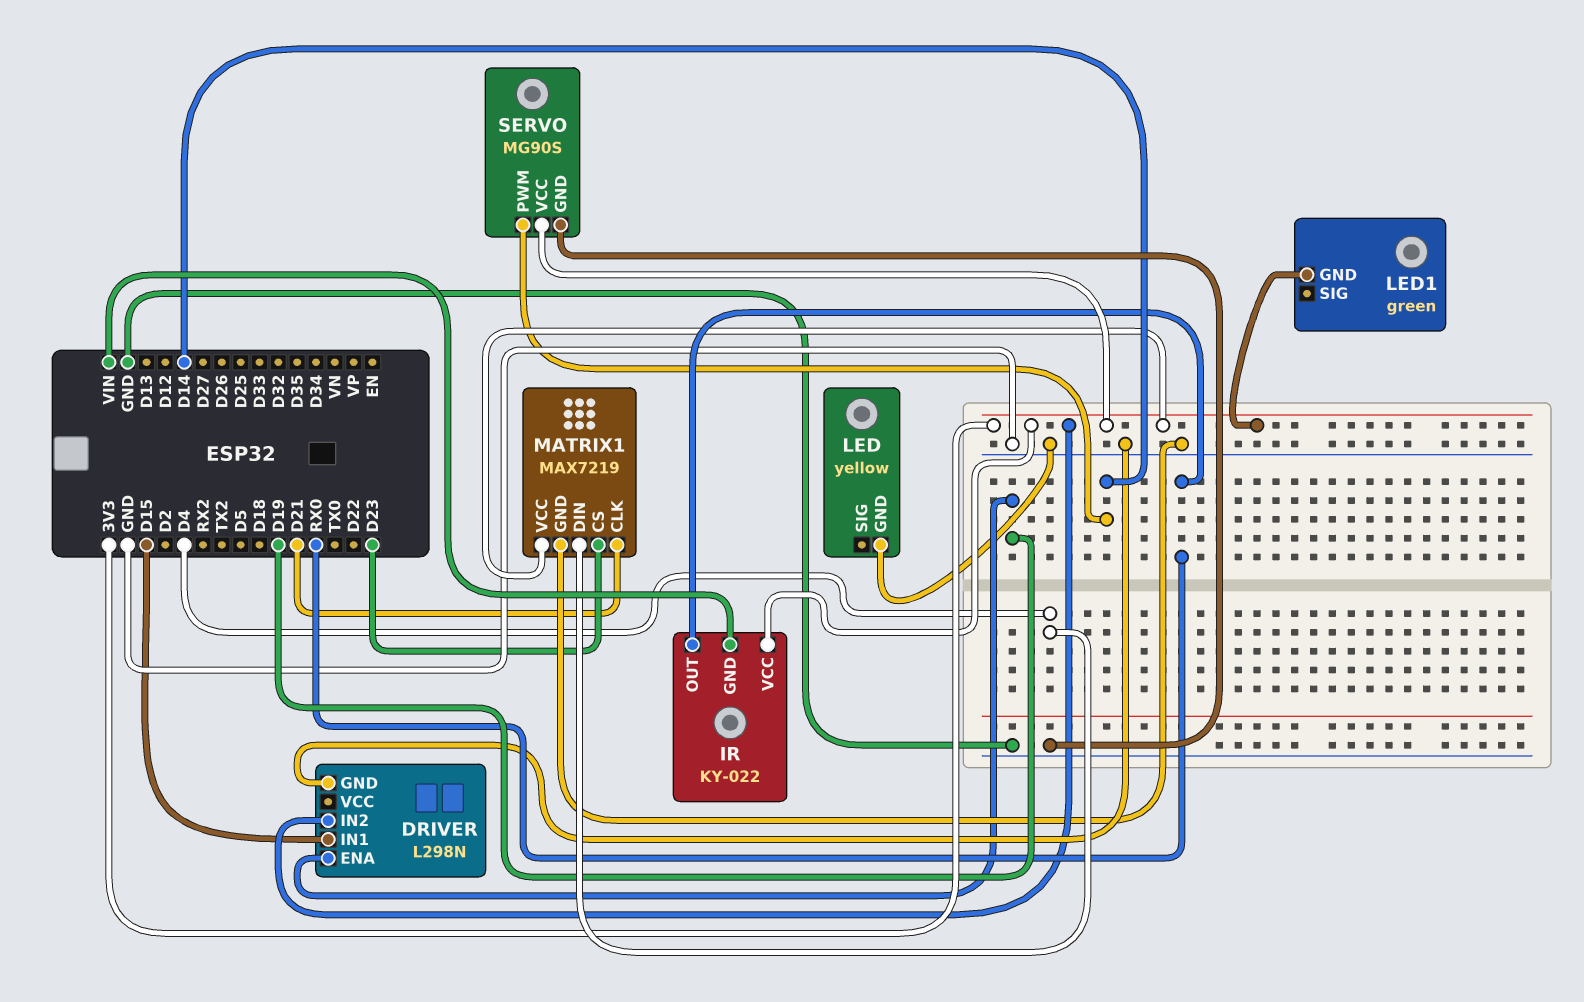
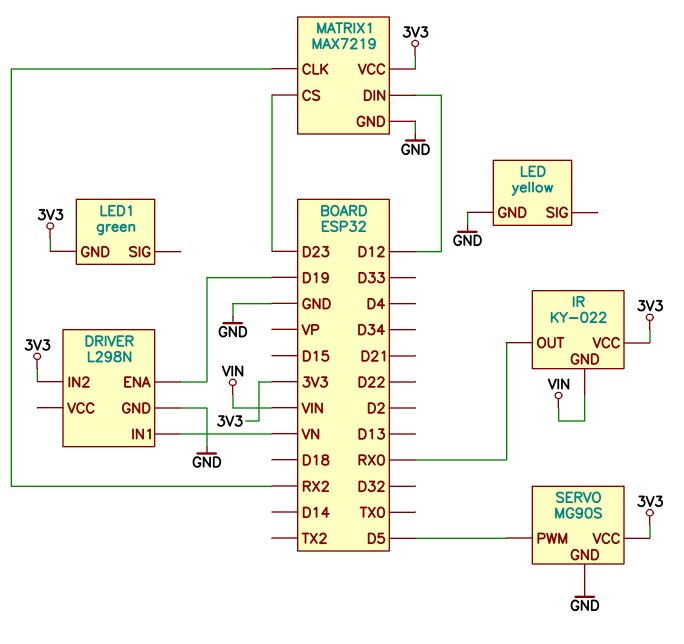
DRIVER pin IN1: D15 -> VN
MATRIX1 pin CLK: D21 -> RX2
MATRIX1 pin DIN: D4 -> D12
SERVO pin PWM: D14 -> D5

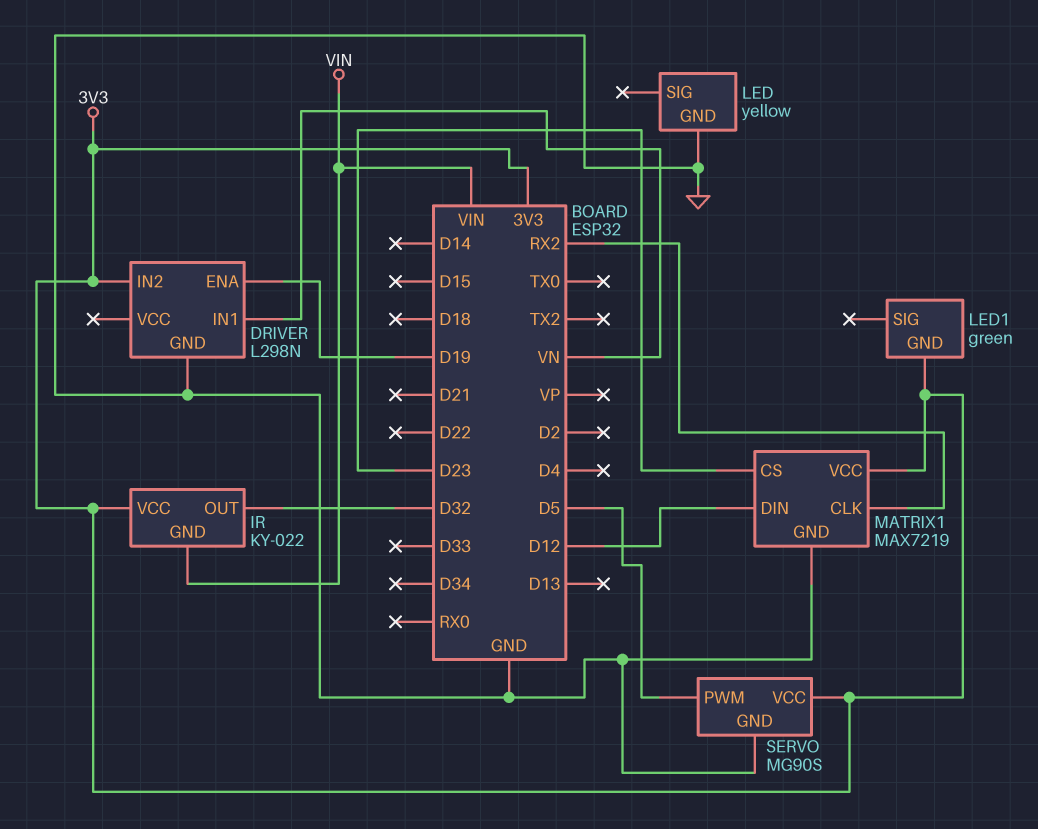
IR pin OUT: RX0 -> D32

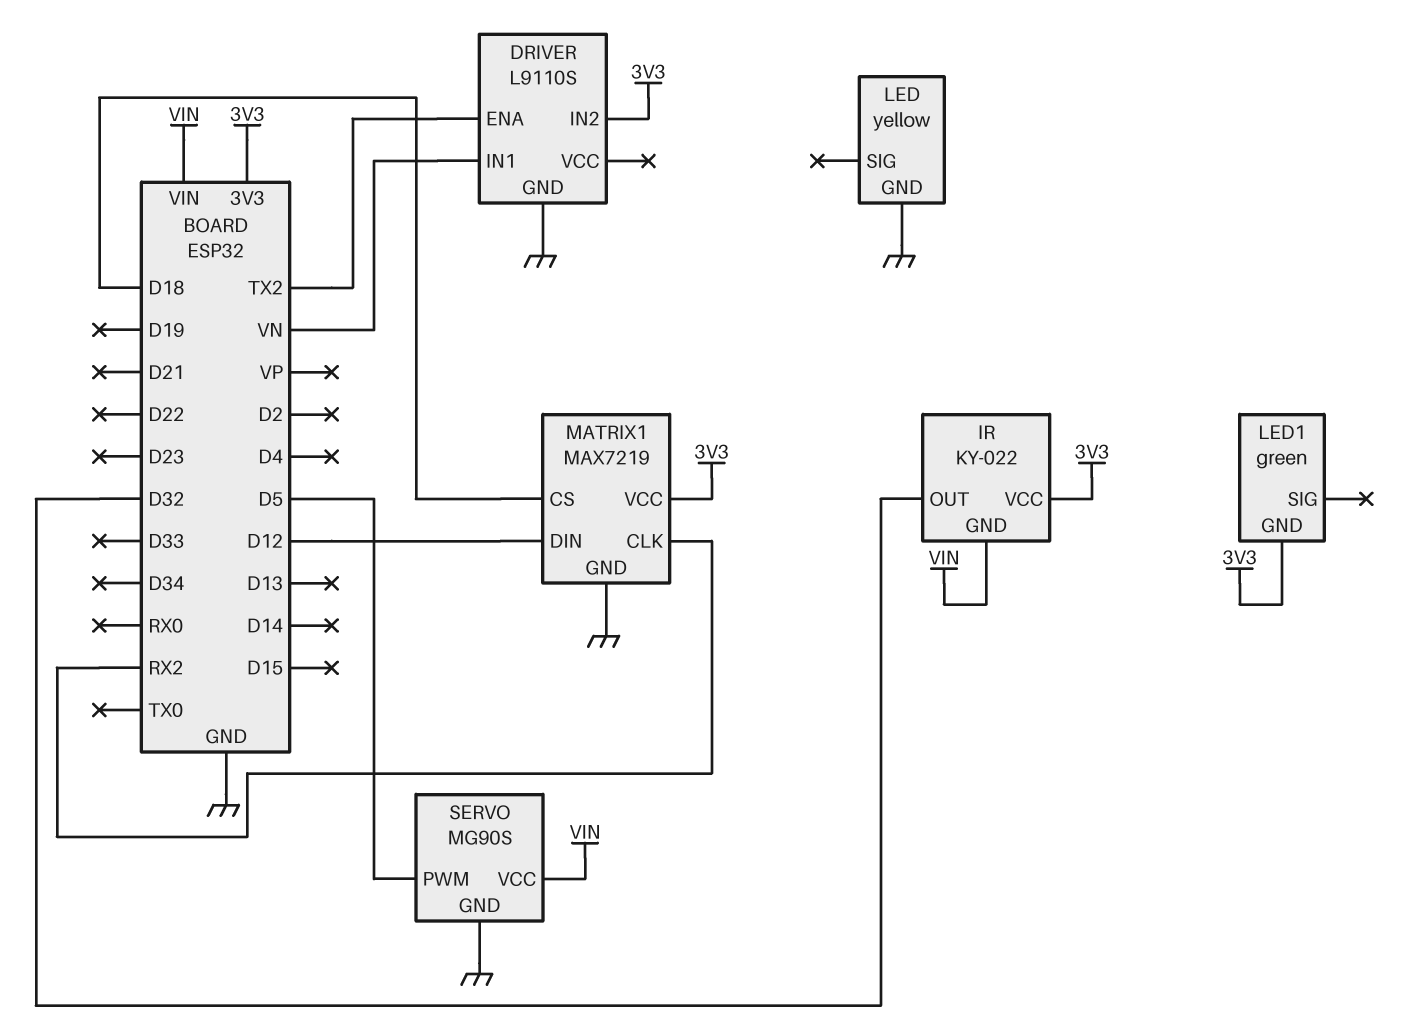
DRIVER: L298N -> L9110S
DRIVER pin ENA: D19 -> TX2
MATRIX1 pin CS: D23 -> D18
SERVO pin VCC: 3V3 -> VIN

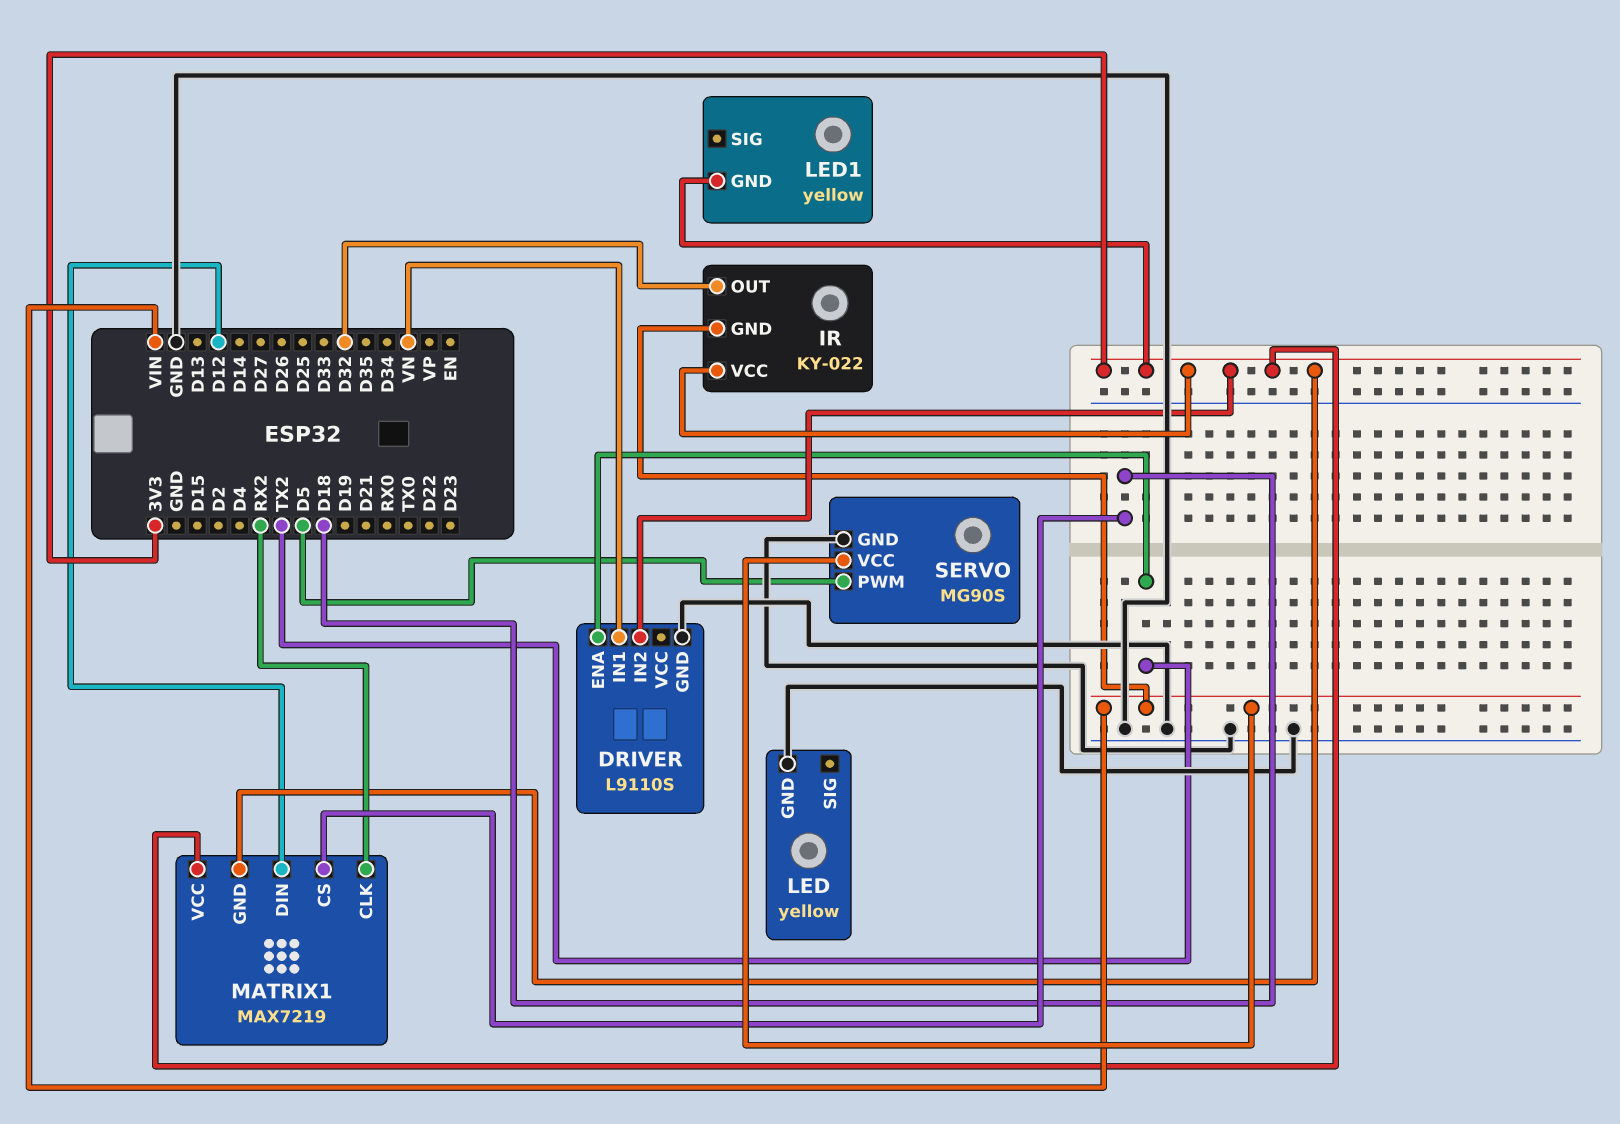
LED1: green -> yellow
MATRIX1 pin GND: GND -> 3V3

